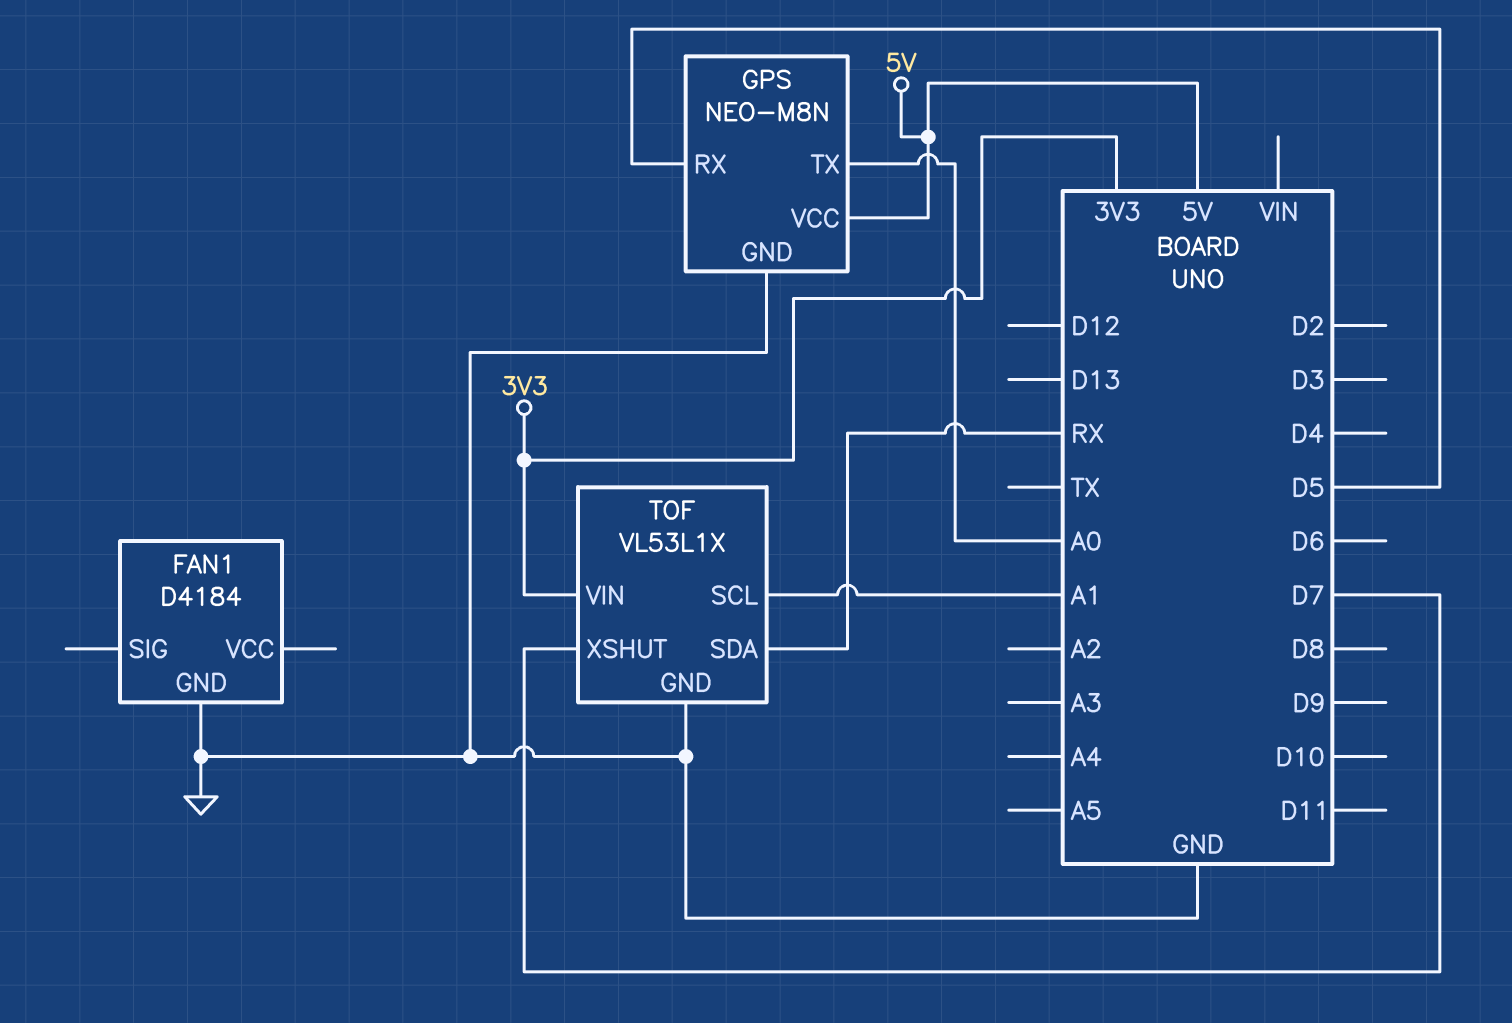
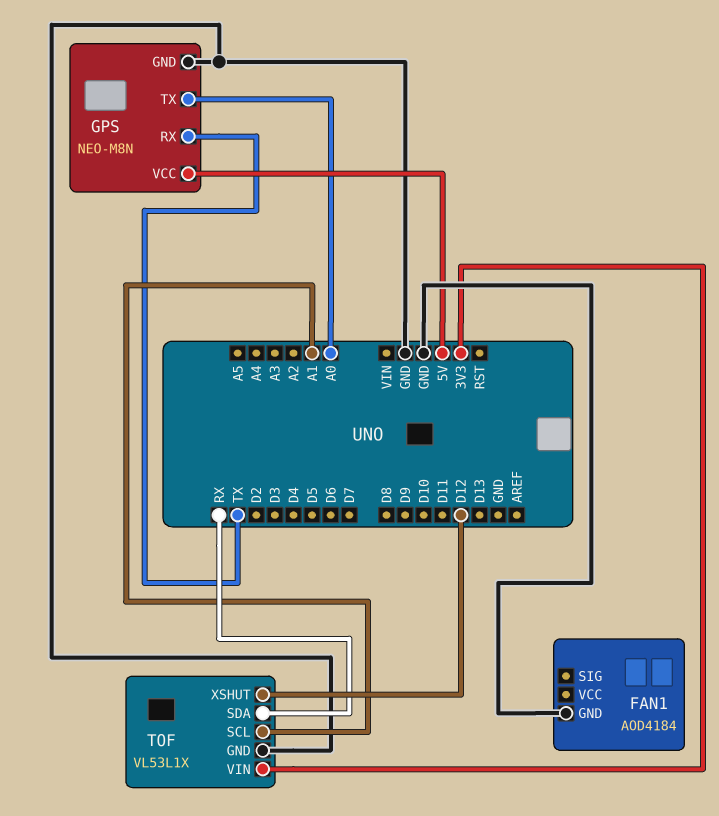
FAN1: D4184 -> AOD4184
GPS pin RX: D5 -> TX
TOF pin XSHUT: D7 -> D12

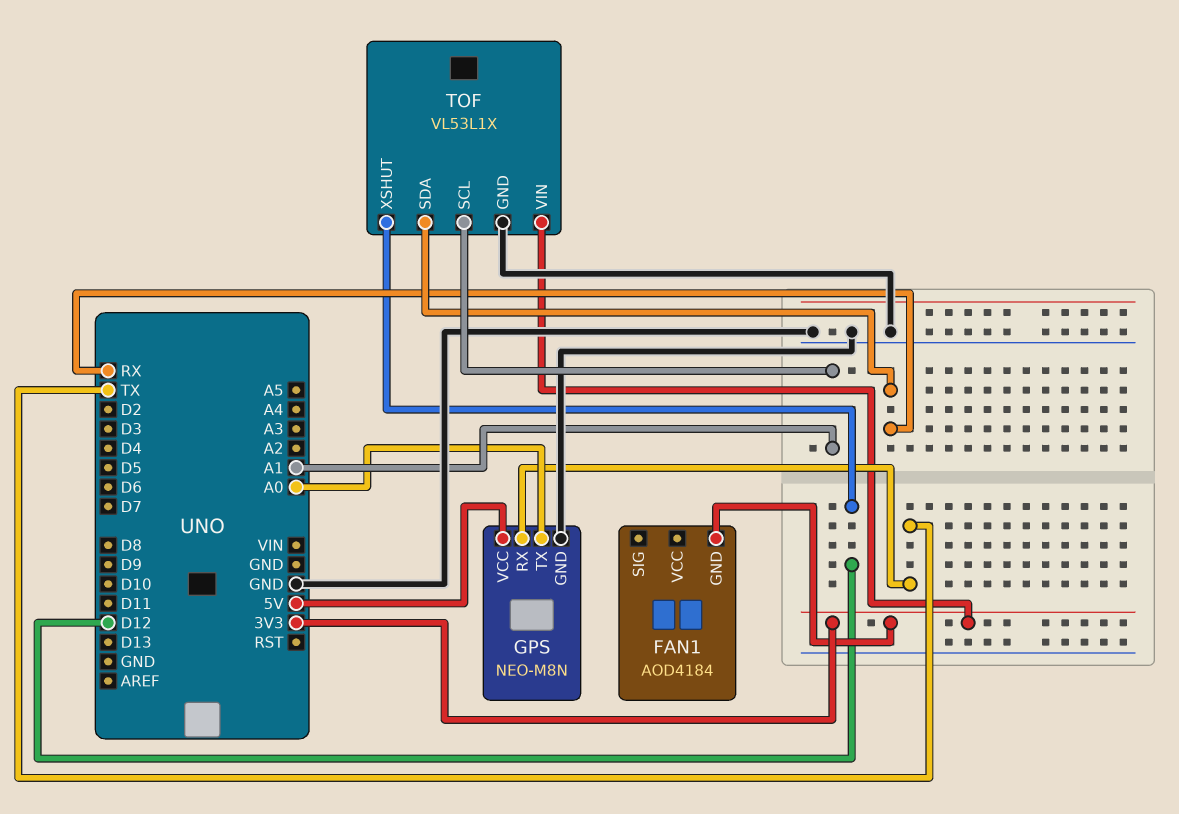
FAN1 pin GND: GND -> 3V3

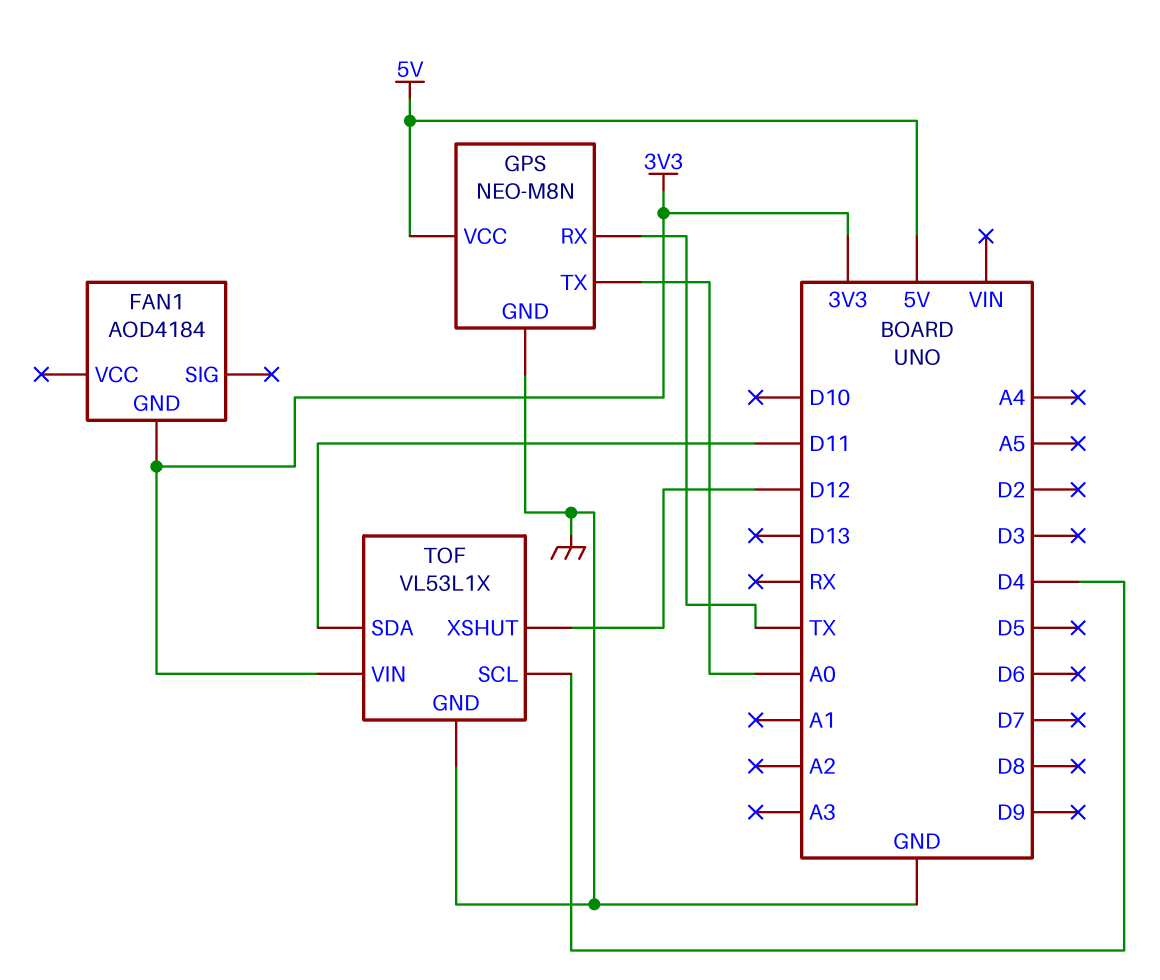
TOF pin SCL: A1 -> D4
TOF pin SDA: RX -> D11

